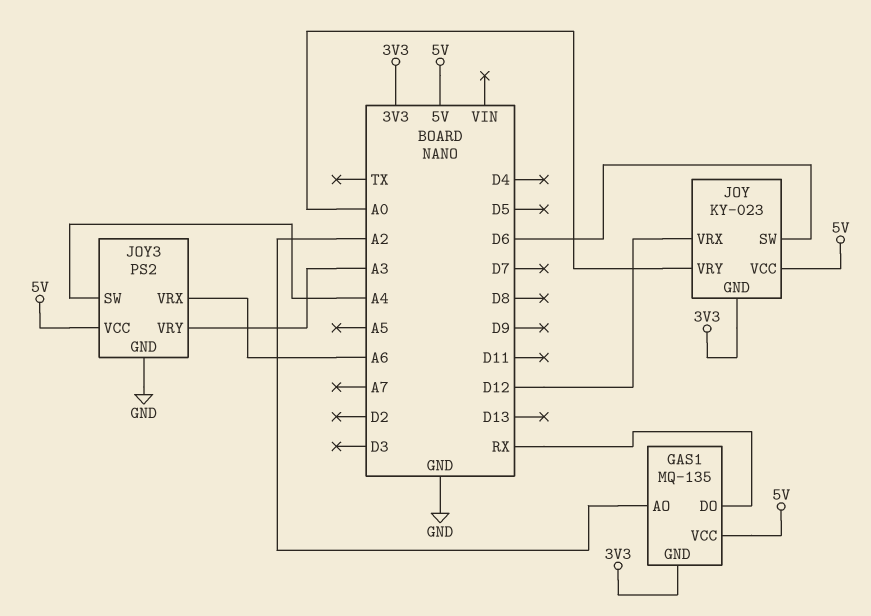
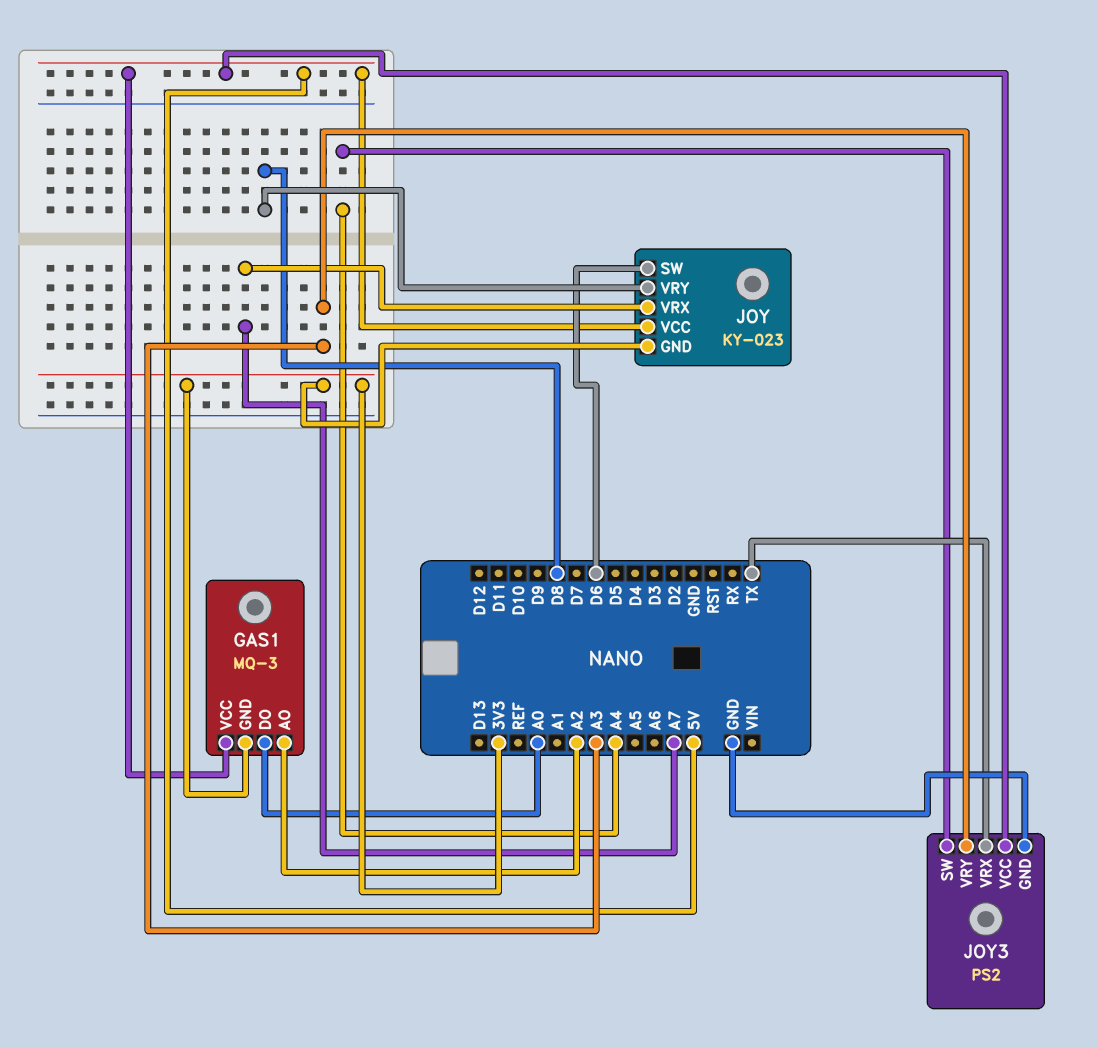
GAS1: MQ-135 -> MQ-3
GAS1 pin DO: RX -> A0
JOY pin VRX: D12 -> A7
JOY pin VRY: A0 -> D8
JOY3 pin VRX: A6 -> TX

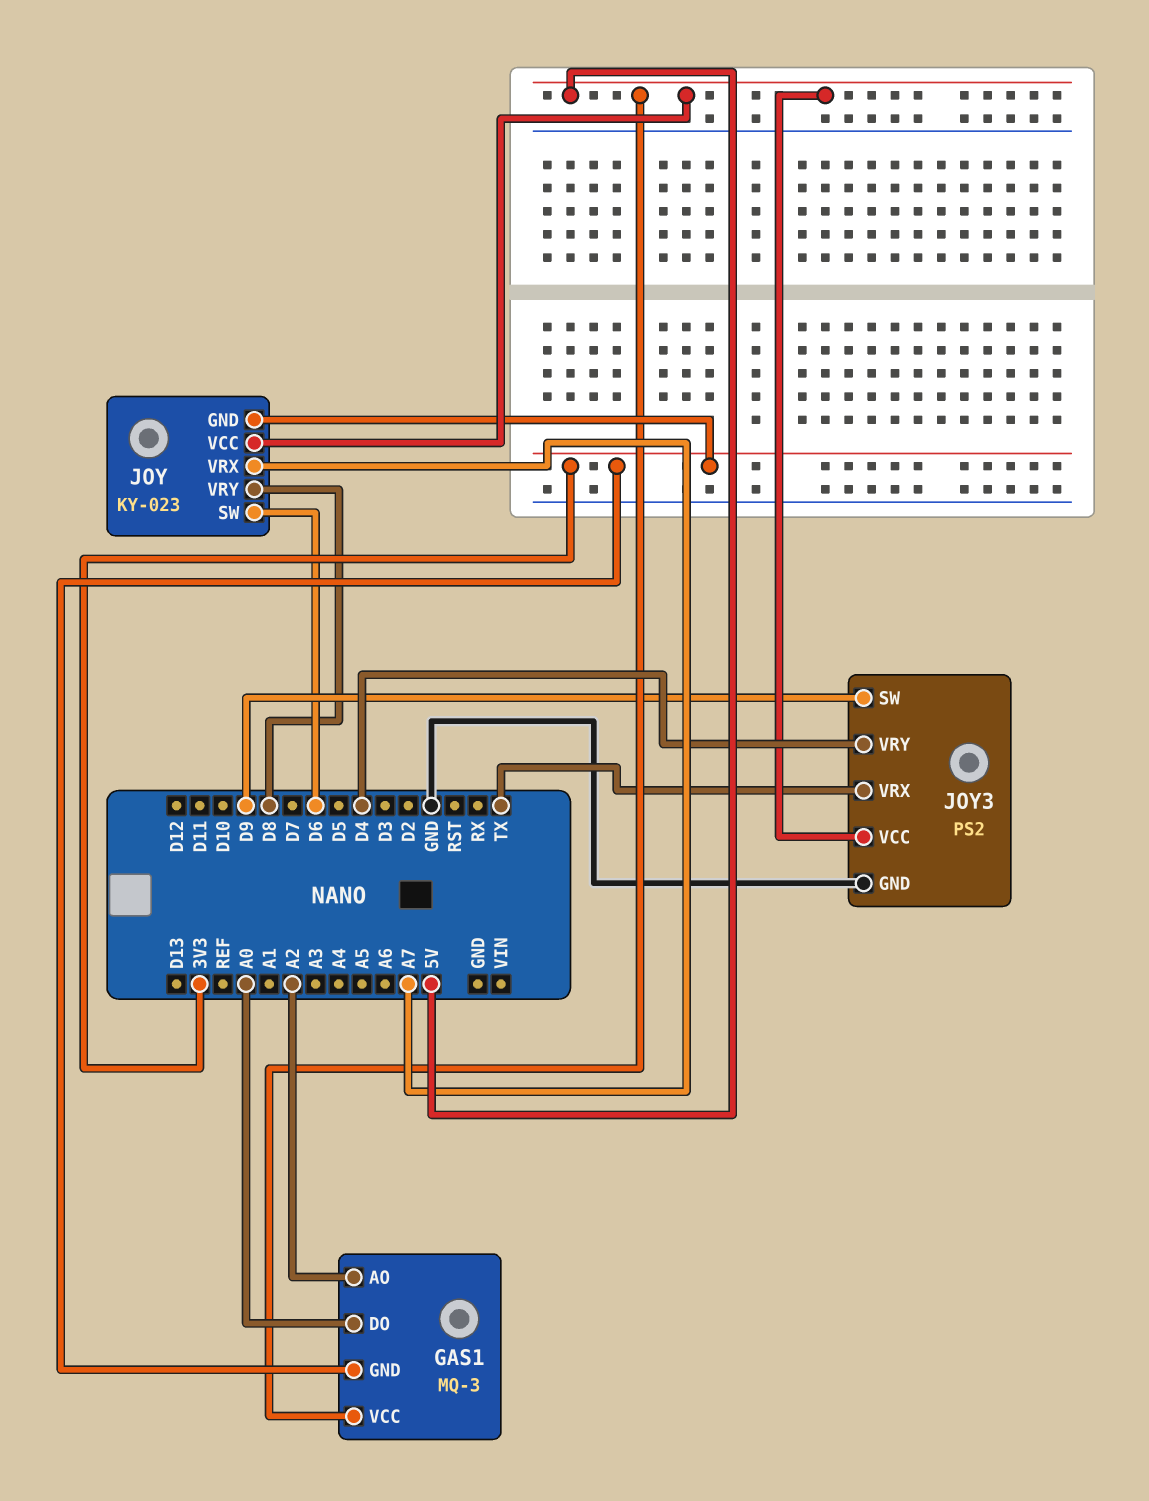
JOY3 pin SW: A4 -> D9
JOY3 pin VRY: A3 -> D4

